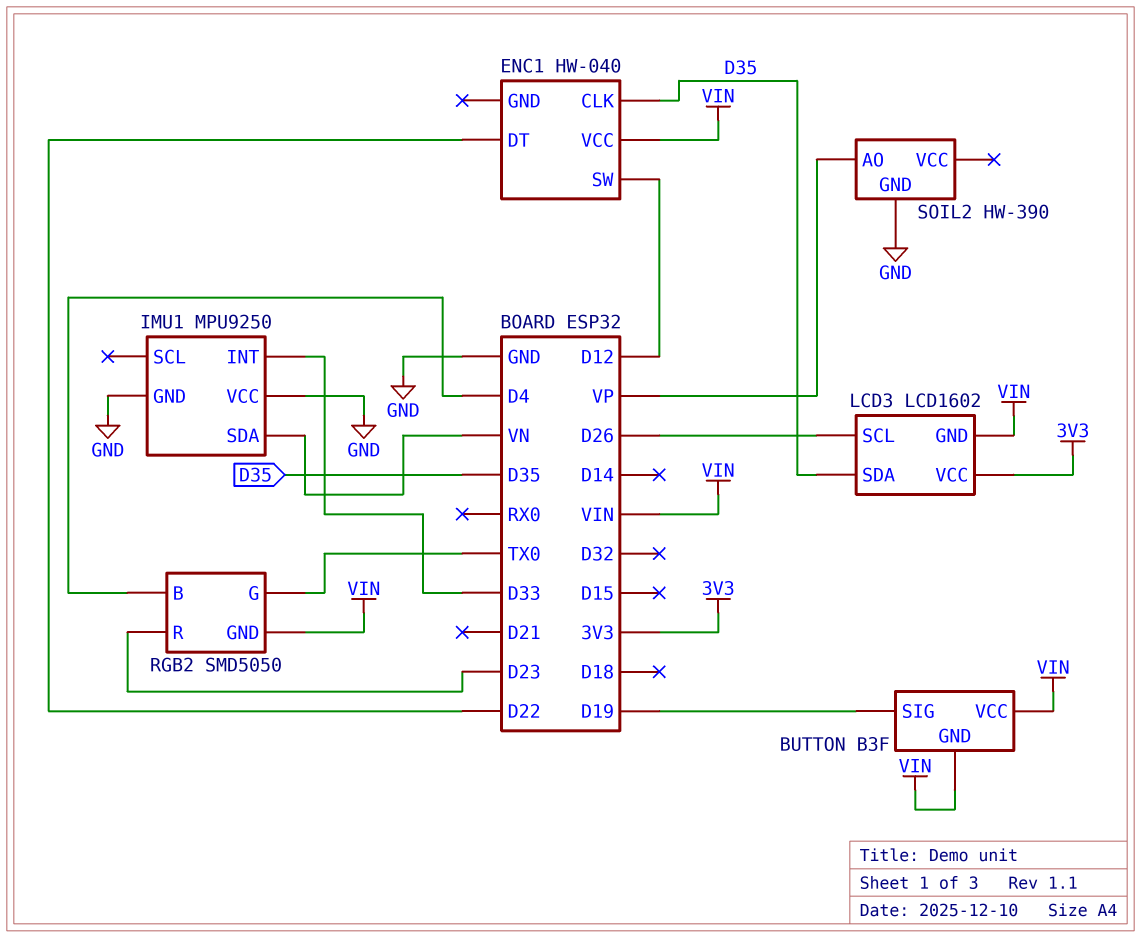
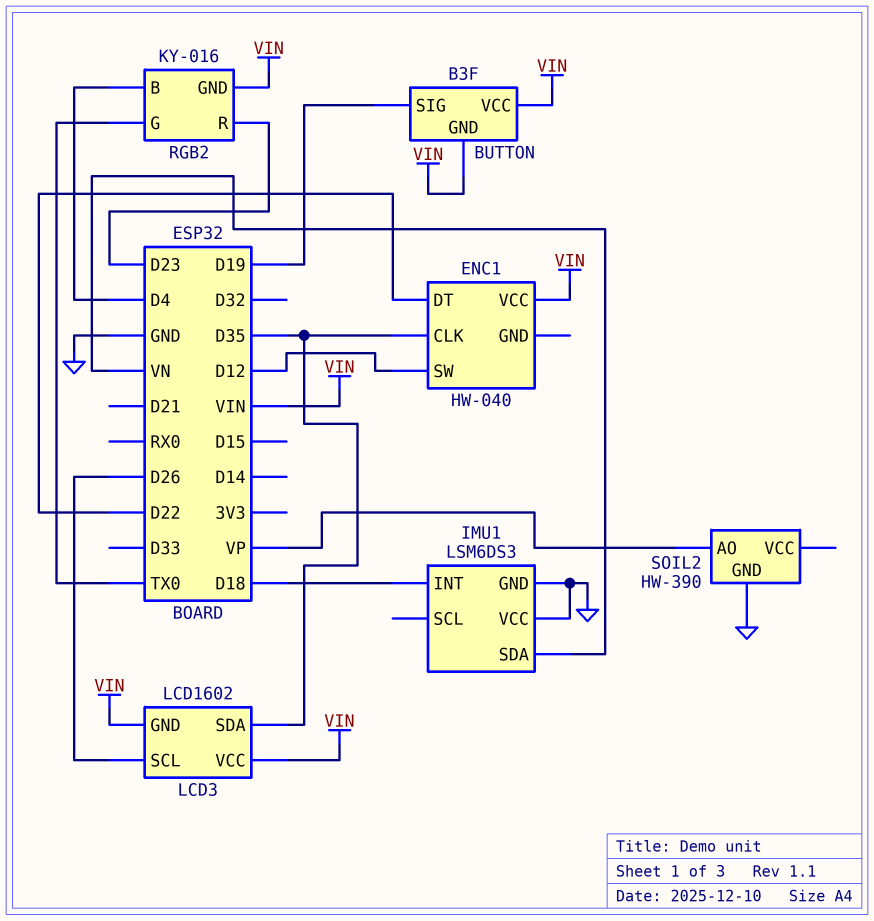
IMU1: MPU9250 -> LSM6DS3
IMU1 pin INT: D33 -> D18
LCD3 pin VCC: 3V3 -> VIN
RGB2: SMD5050 -> KY-016

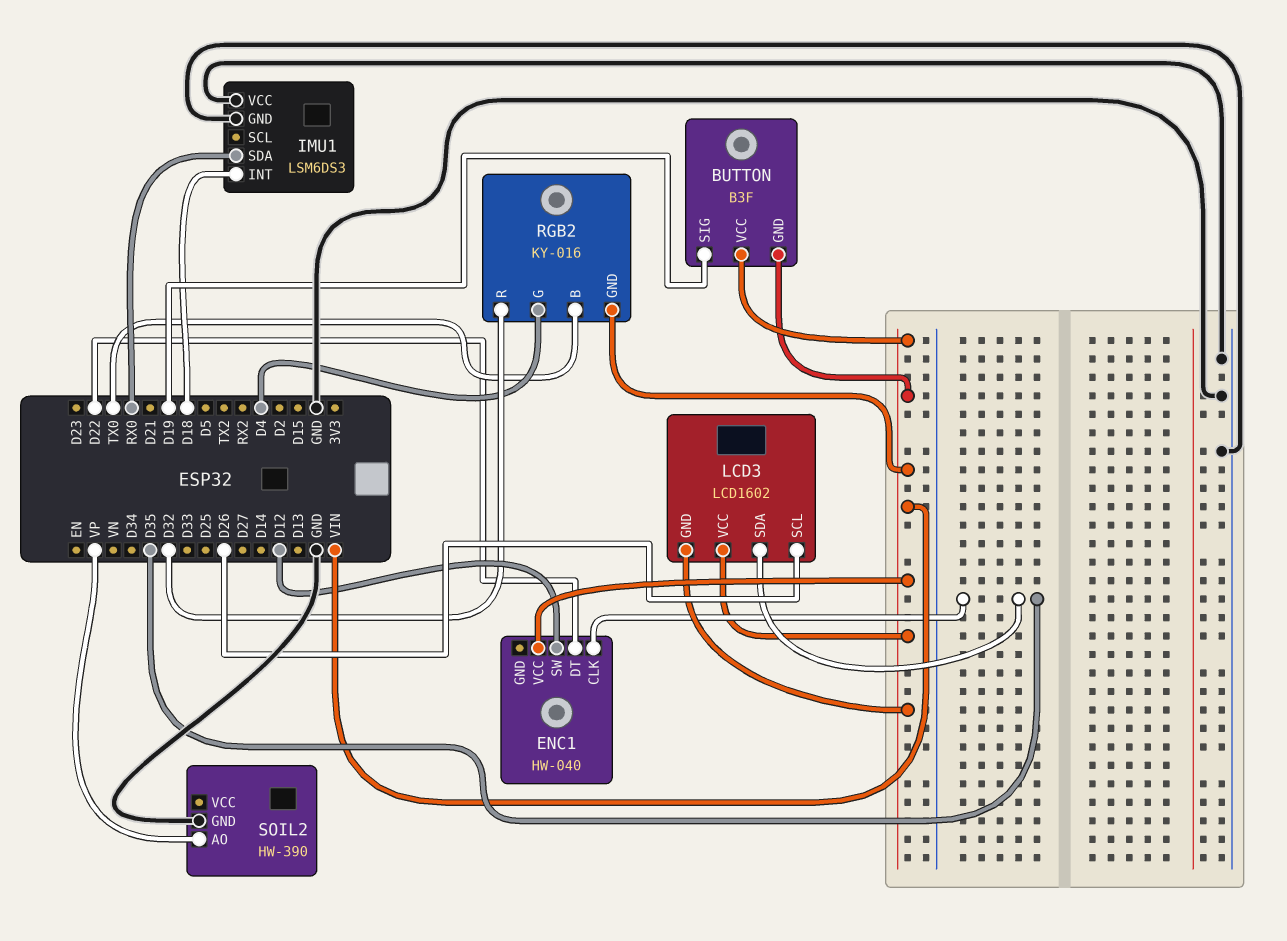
IMU1 pin SDA: VN -> RX0
RGB2 pin B: D4 -> TX0
RGB2 pin G: TX0 -> D4
RGB2 pin R: D23 -> D32

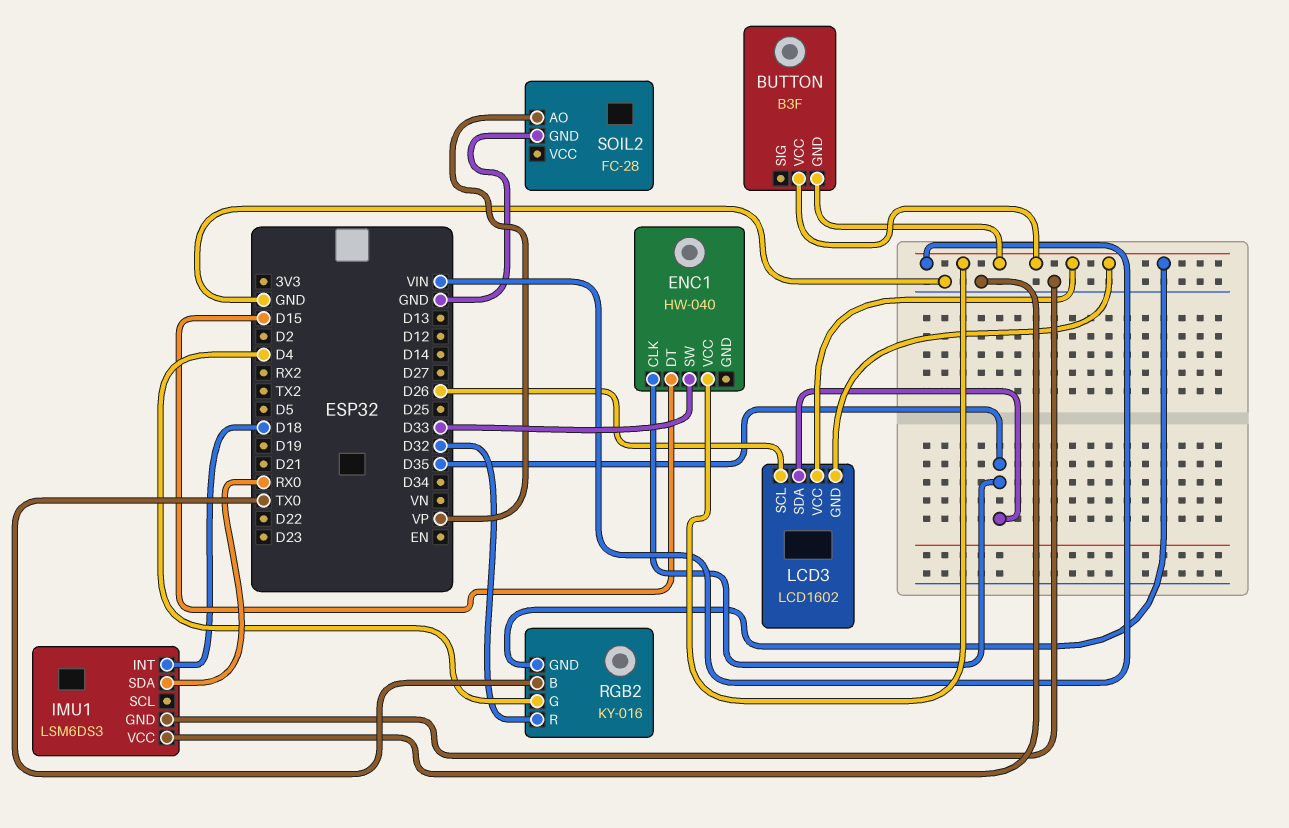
BUTTON pin SIG: D19 -> none
ENC1 pin DT: D22 -> D15
ENC1 pin SW: D12 -> D33
SOIL2: HW-390 -> FC-28

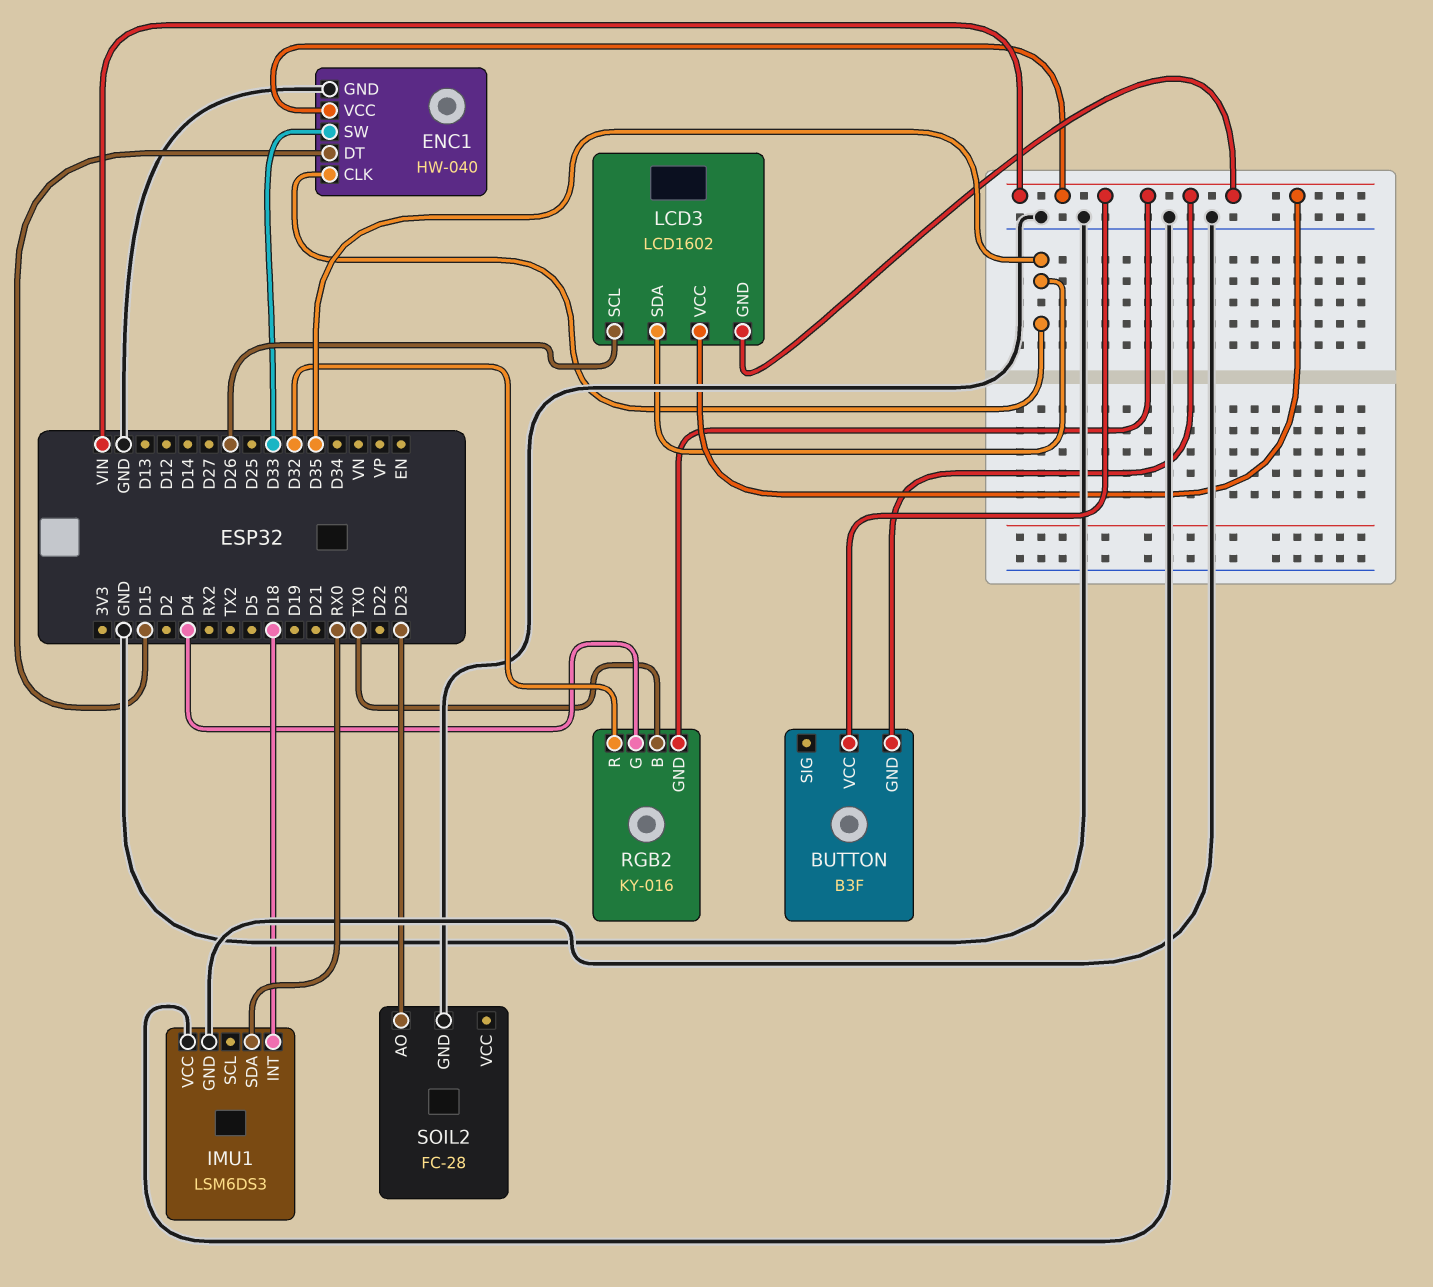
ENC1 pin GND: none -> GND
SOIL2 pin AO: VP -> D23

